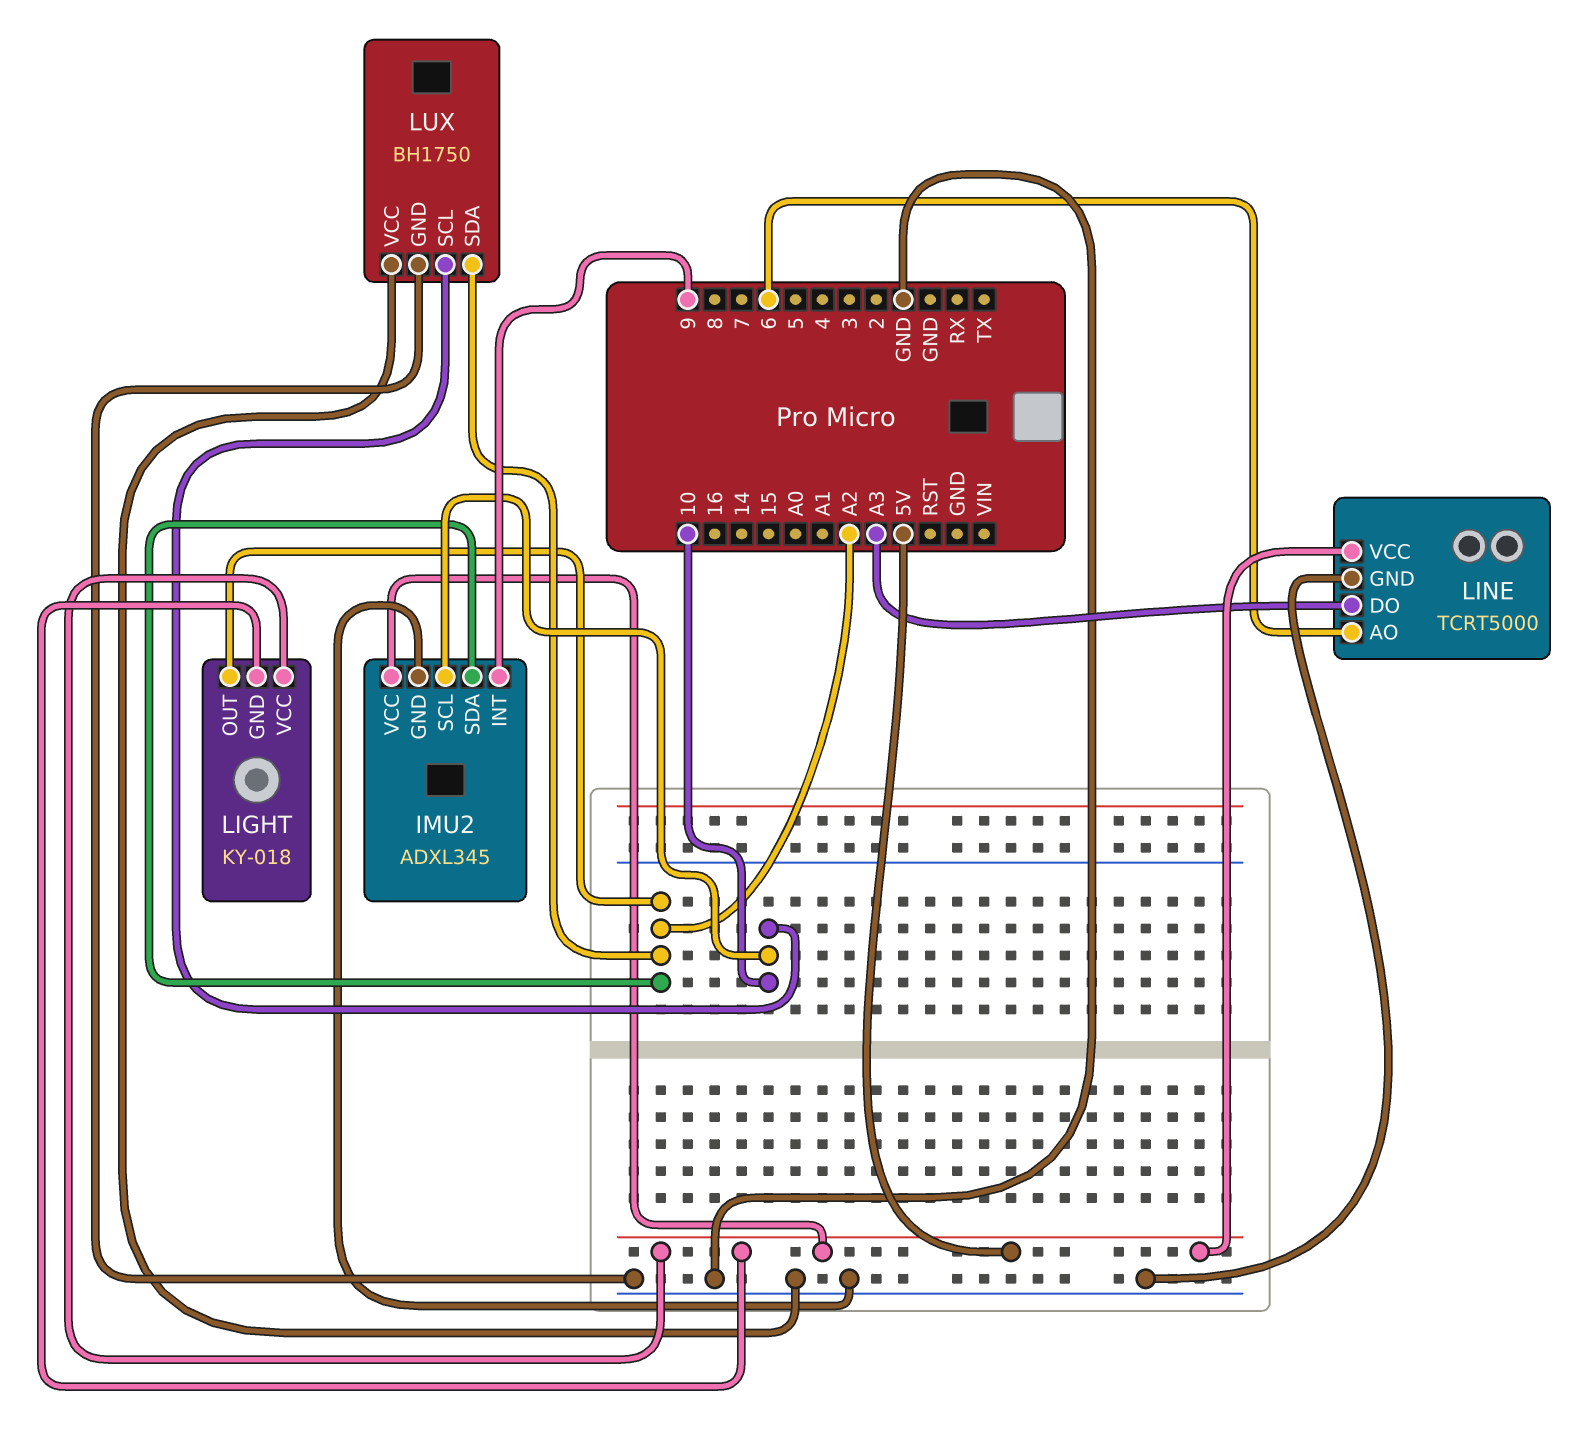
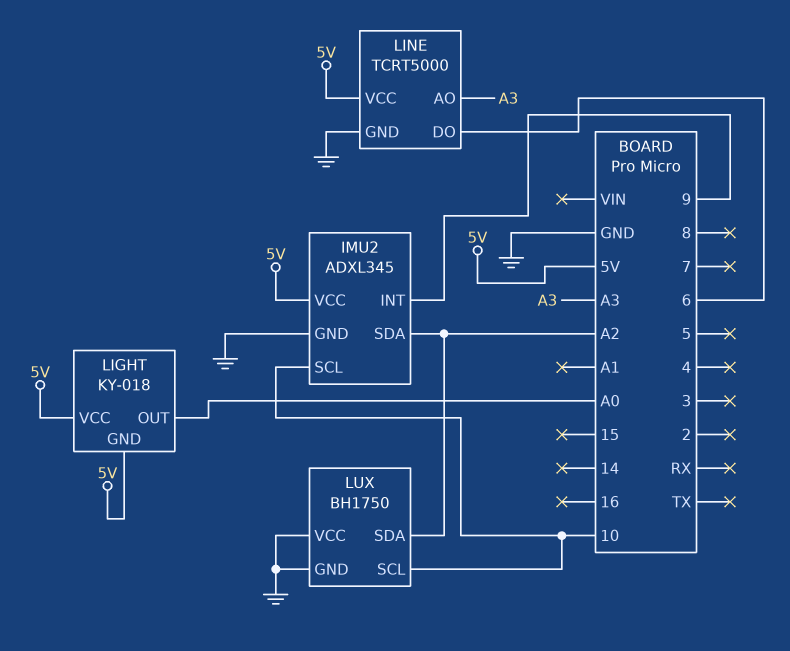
LIGHT pin OUT: A2 -> A0
LINE pin AO: 6 -> A3
LINE pin DO: A3 -> 6

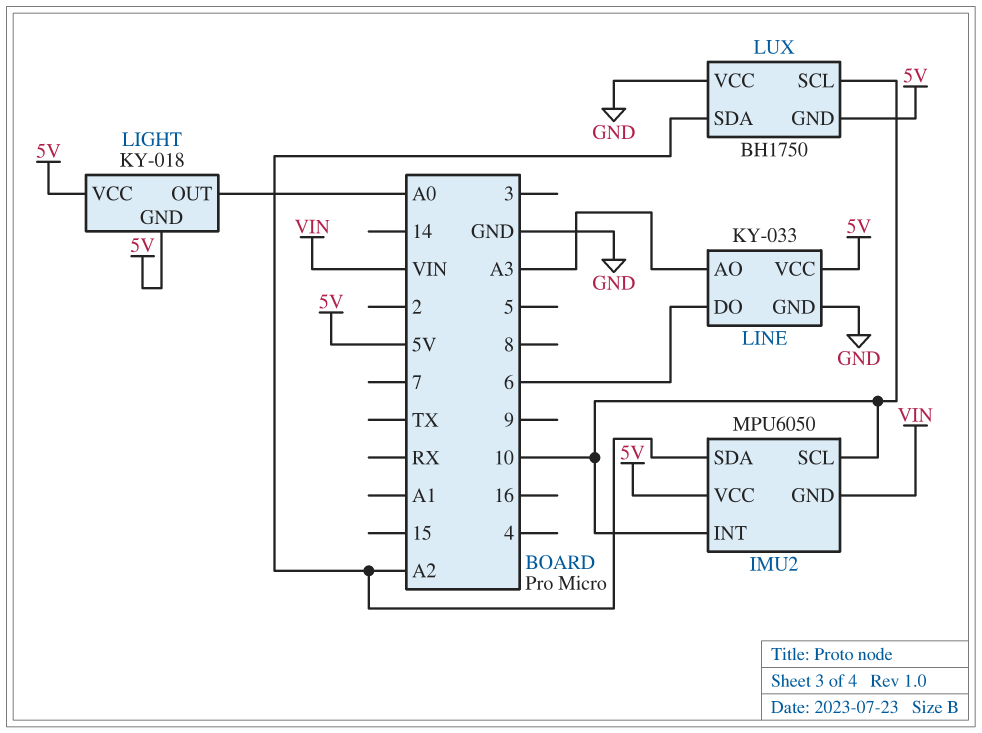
IMU2: ADXL345 -> MPU6050
IMU2 pin GND: GND -> VIN
IMU2 pin INT: 9 -> 10
LINE: TCRT5000 -> KY-033
LUX pin GND: GND -> 5V

